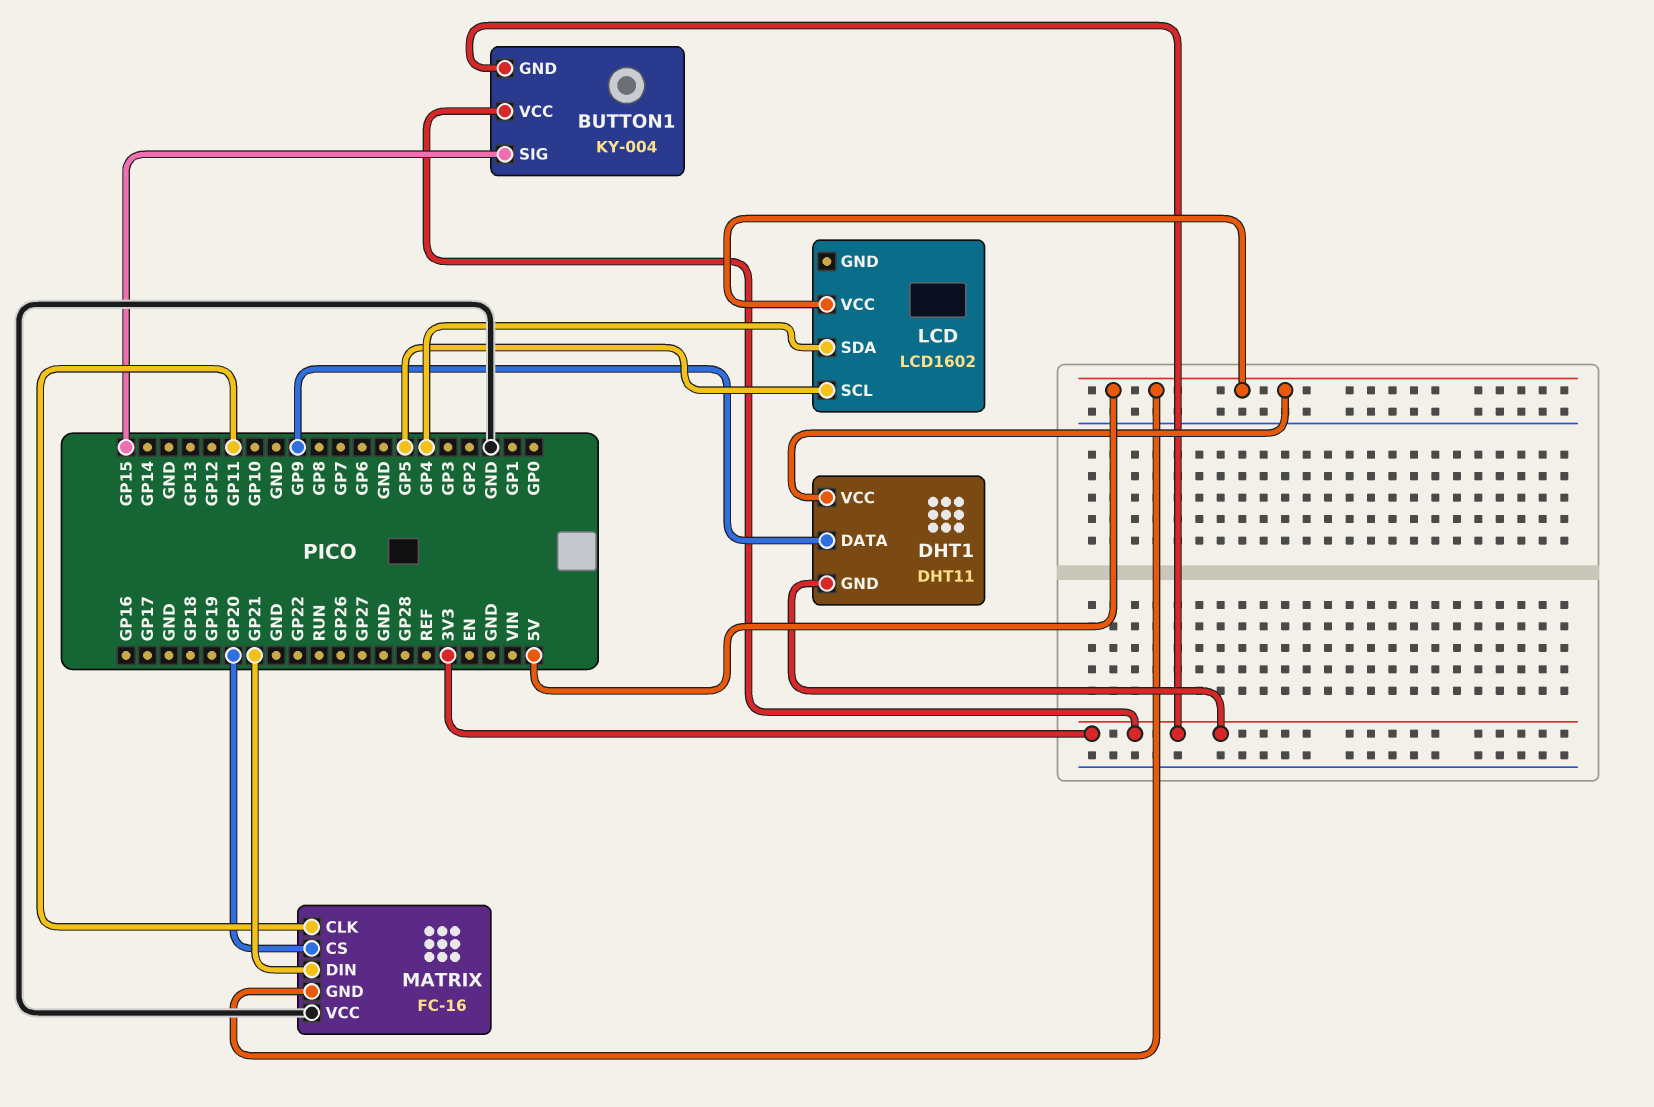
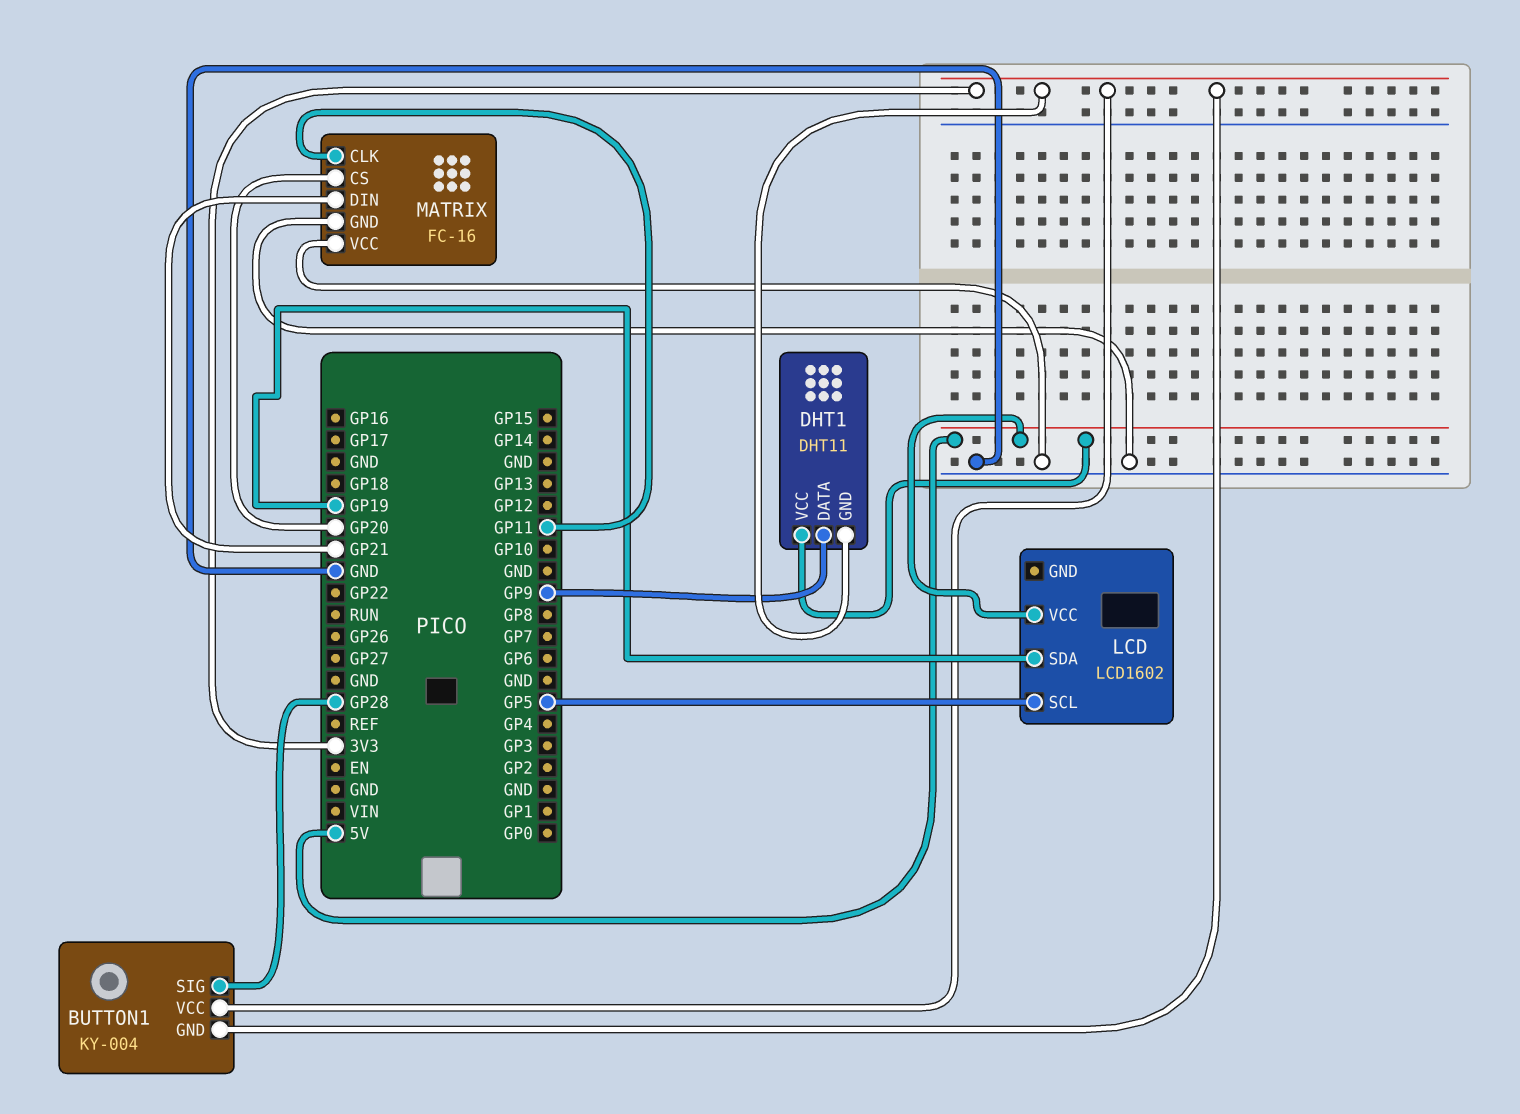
BUTTON1 pin SIG: GP15 -> GP28
LCD pin SDA: GP4 -> GP19
MATRIX pin GND: 5V -> GND

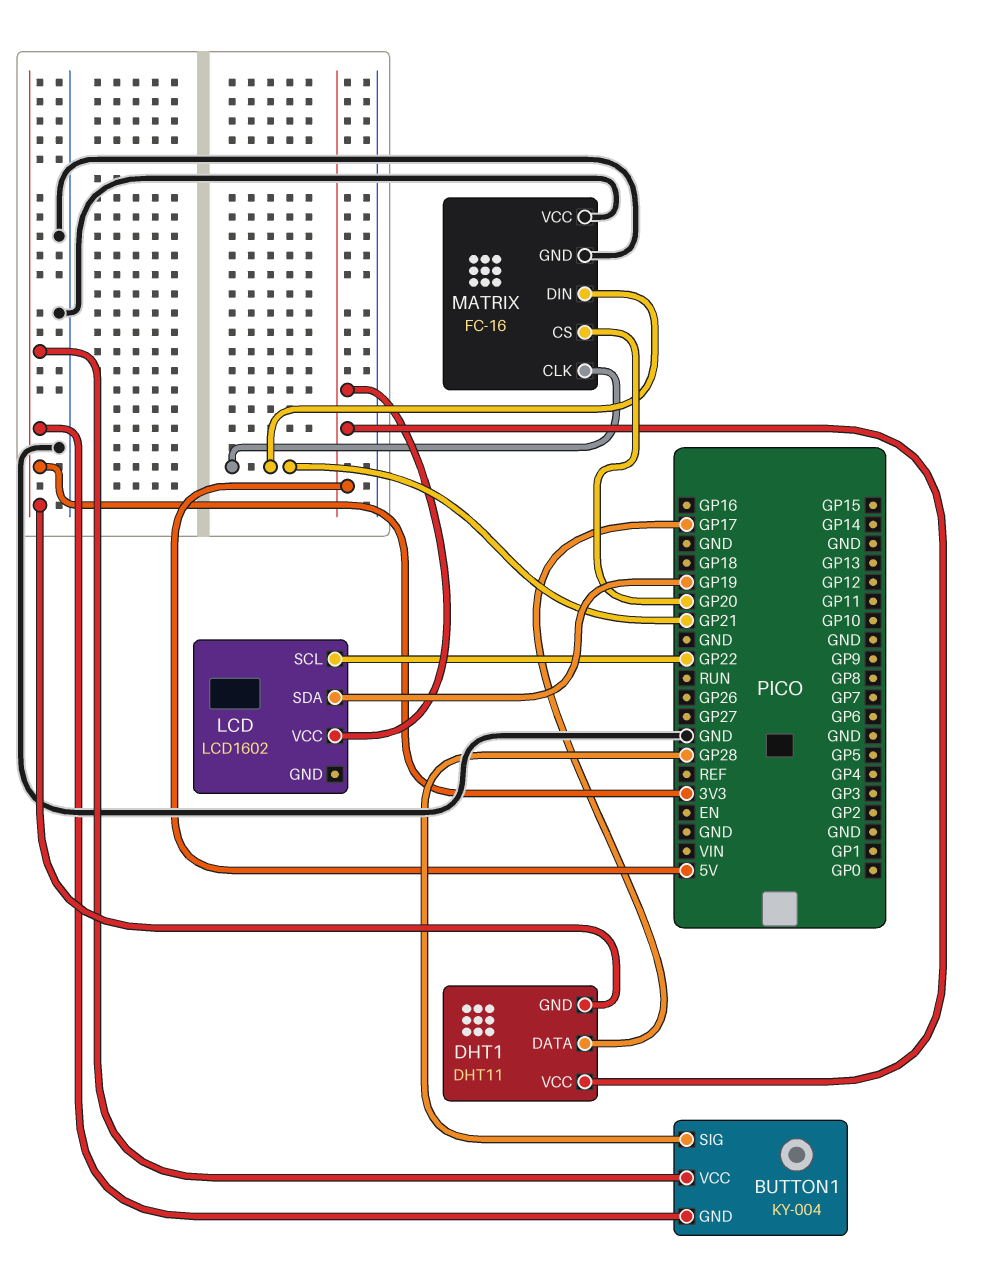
DHT1 pin DATA: GP9 -> GP17
LCD pin SCL: GP5 -> GP22
MATRIX pin CLK: GP11 -> GP21

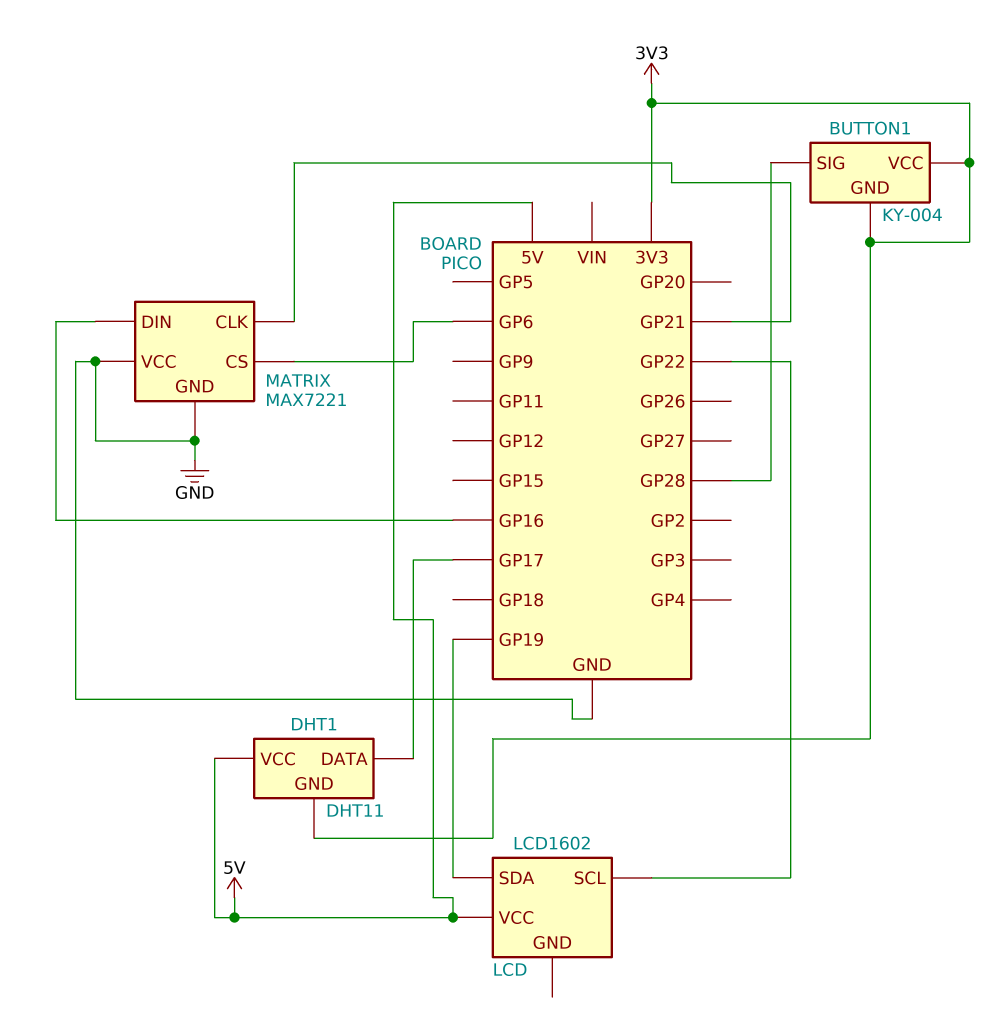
MATRIX: FC-16 -> MAX7221
MATRIX pin CS: GP20 -> GP6
MATRIX pin DIN: GP21 -> GP16

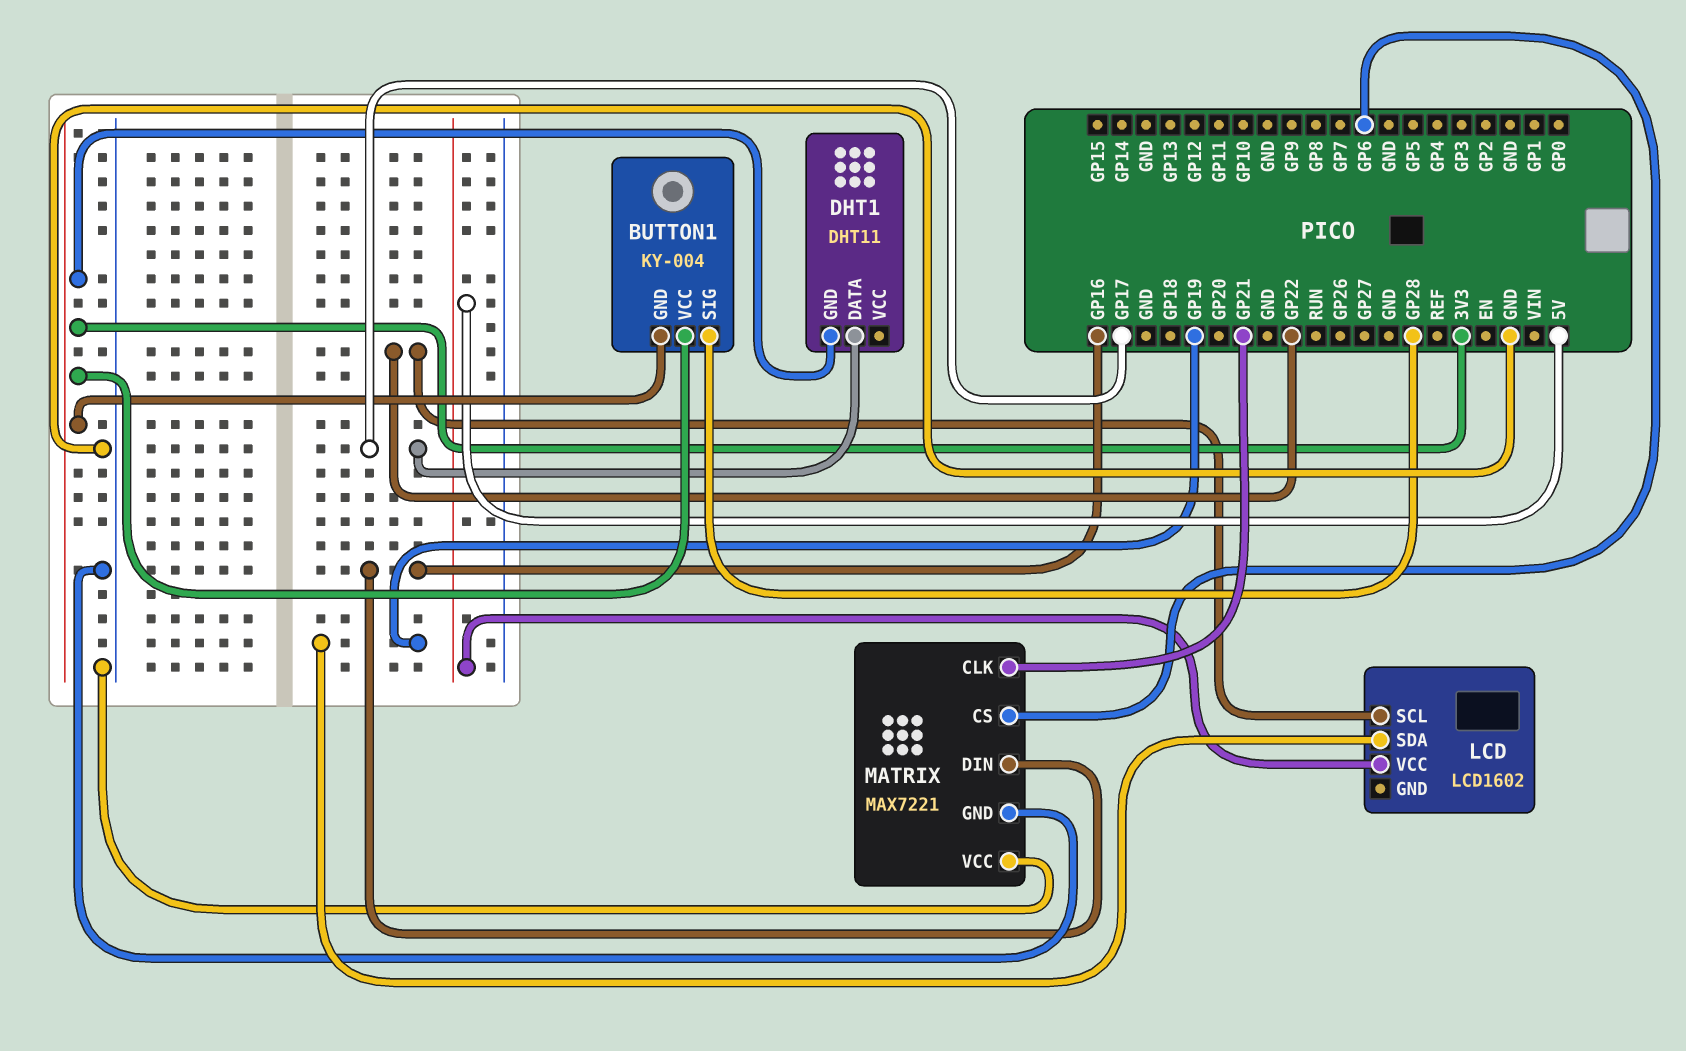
DHT1 pin VCC: 5V -> none

